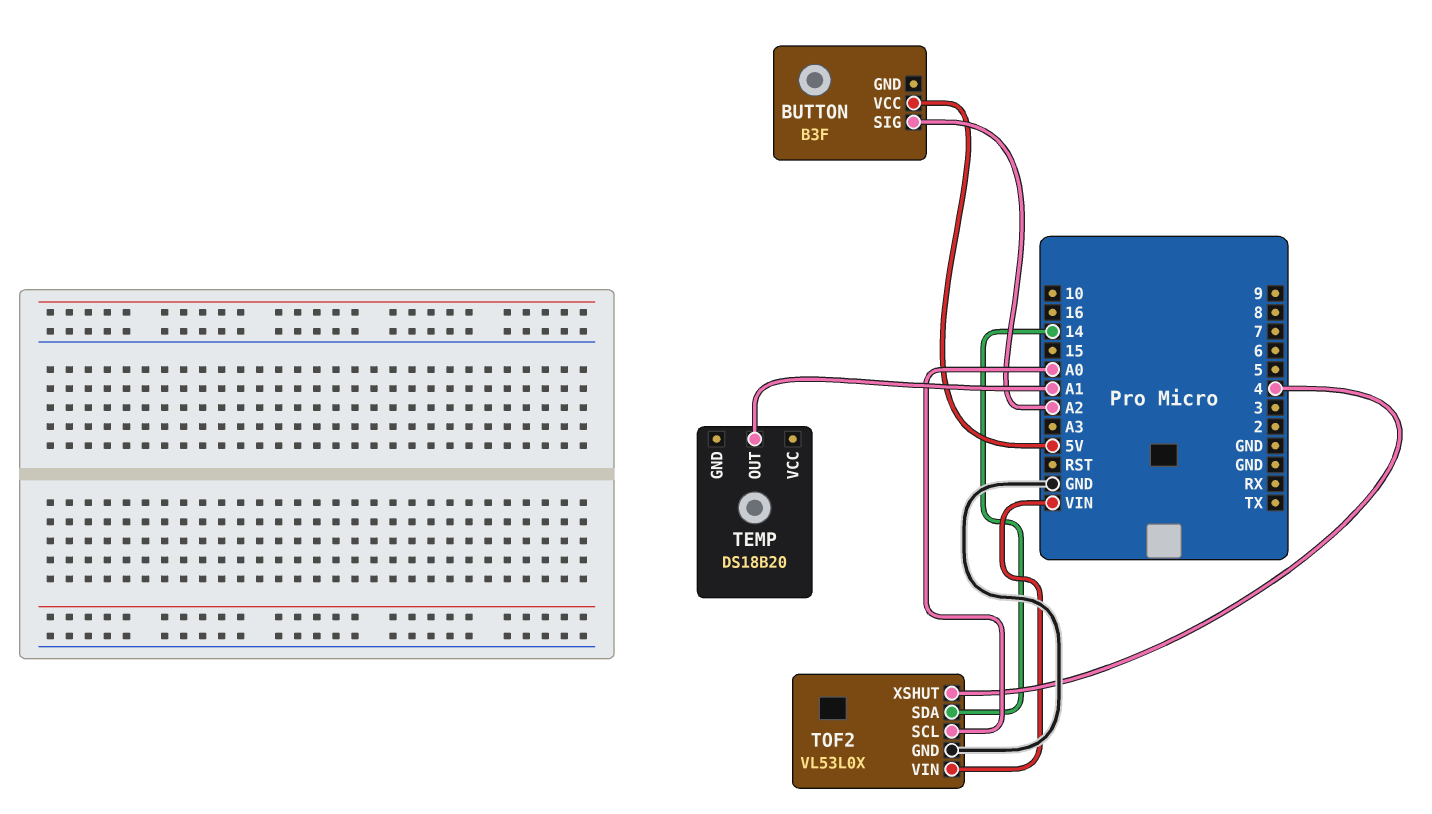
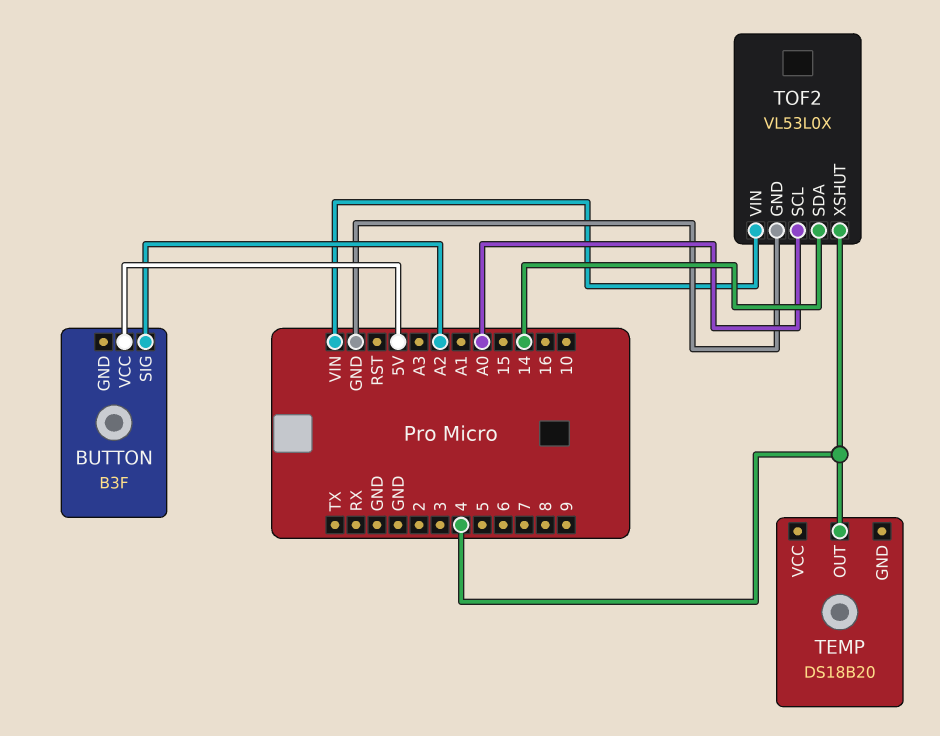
TEMP pin OUT: A1 -> 4

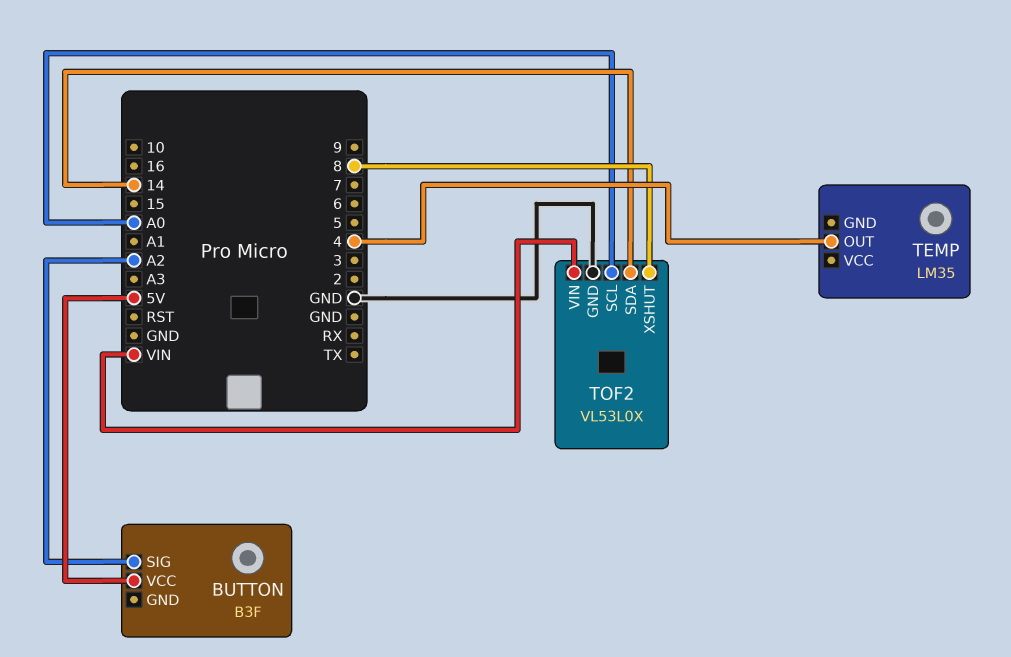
TEMP: DS18B20 -> LM35
TOF2 pin XSHUT: 4 -> 8

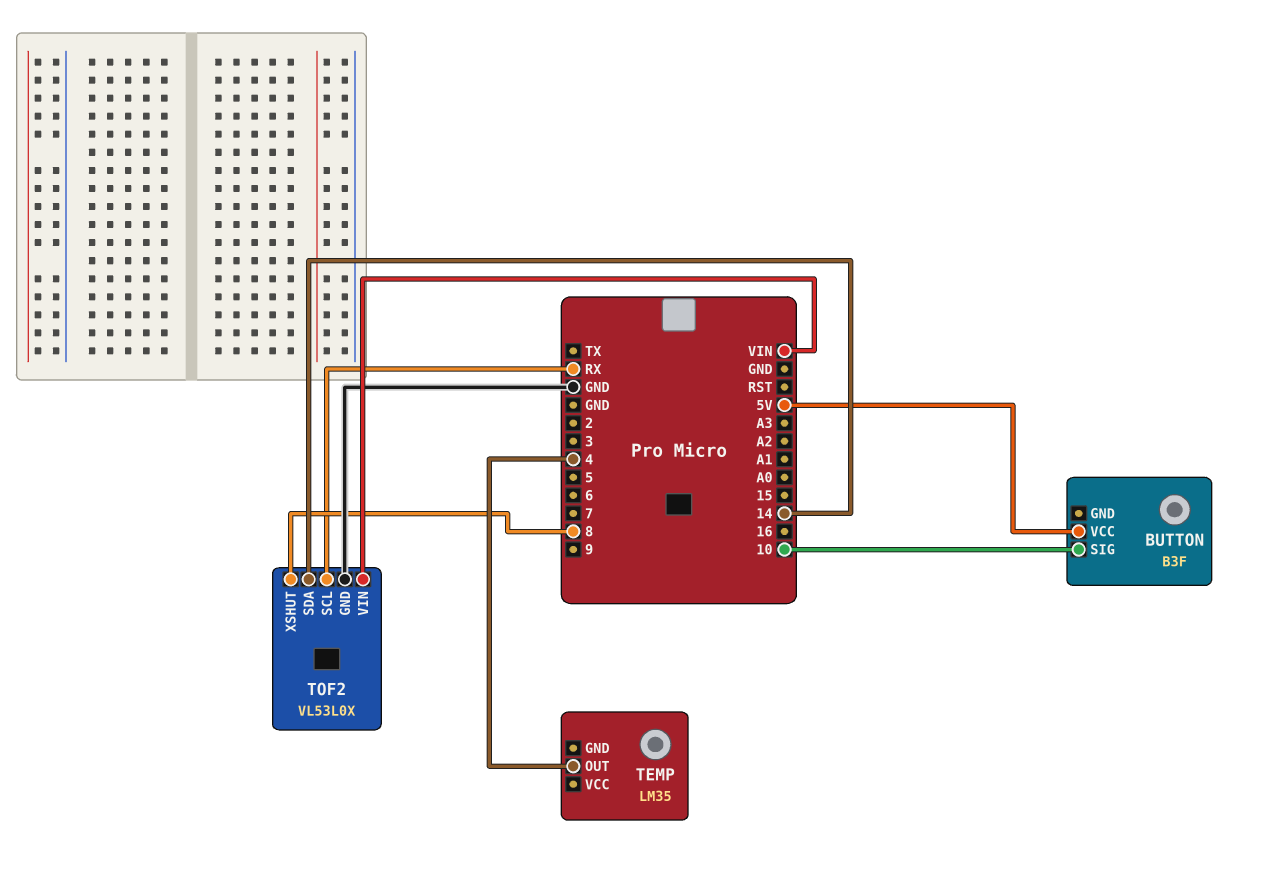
BUTTON pin SIG: A2 -> 10
TOF2 pin SCL: A0 -> RX

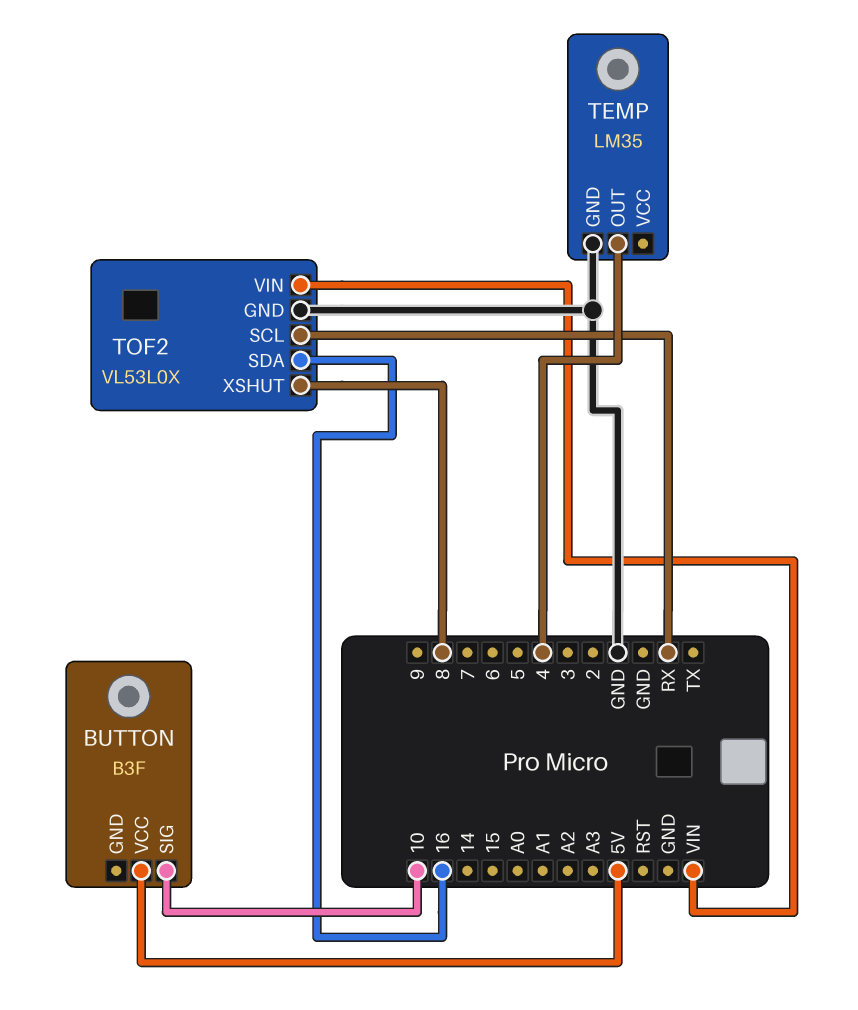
TEMP pin GND: none -> GND
TOF2 pin SDA: 14 -> 16

